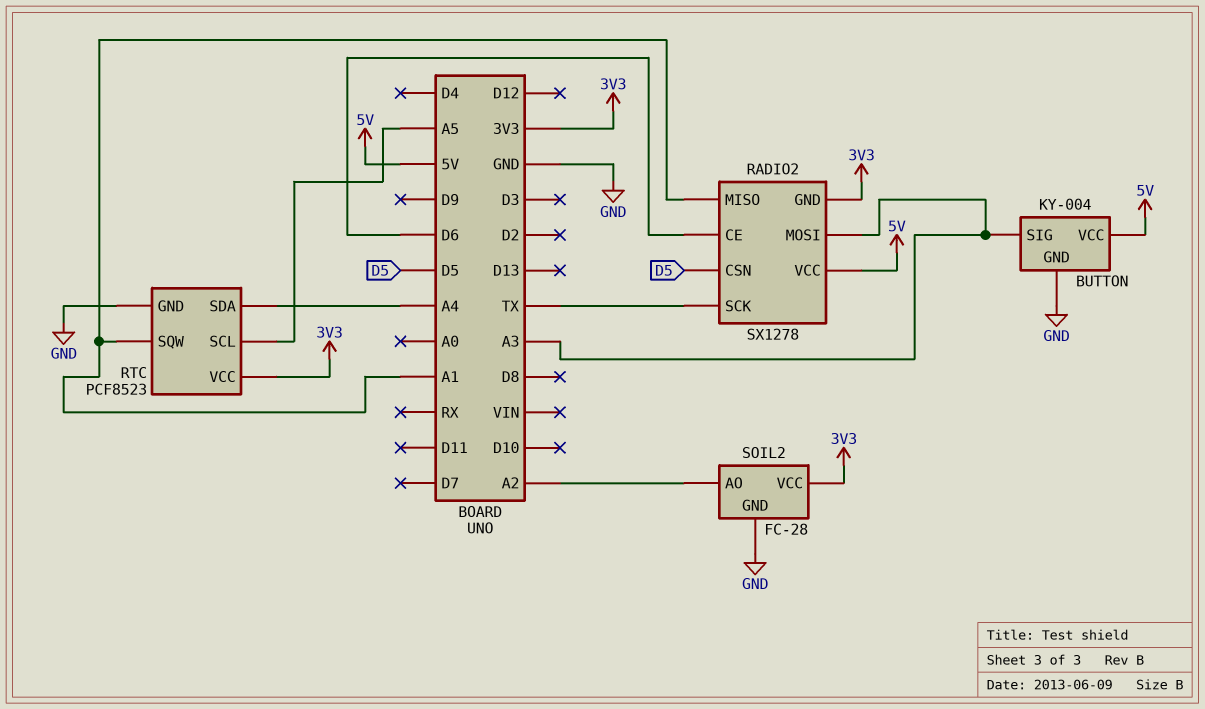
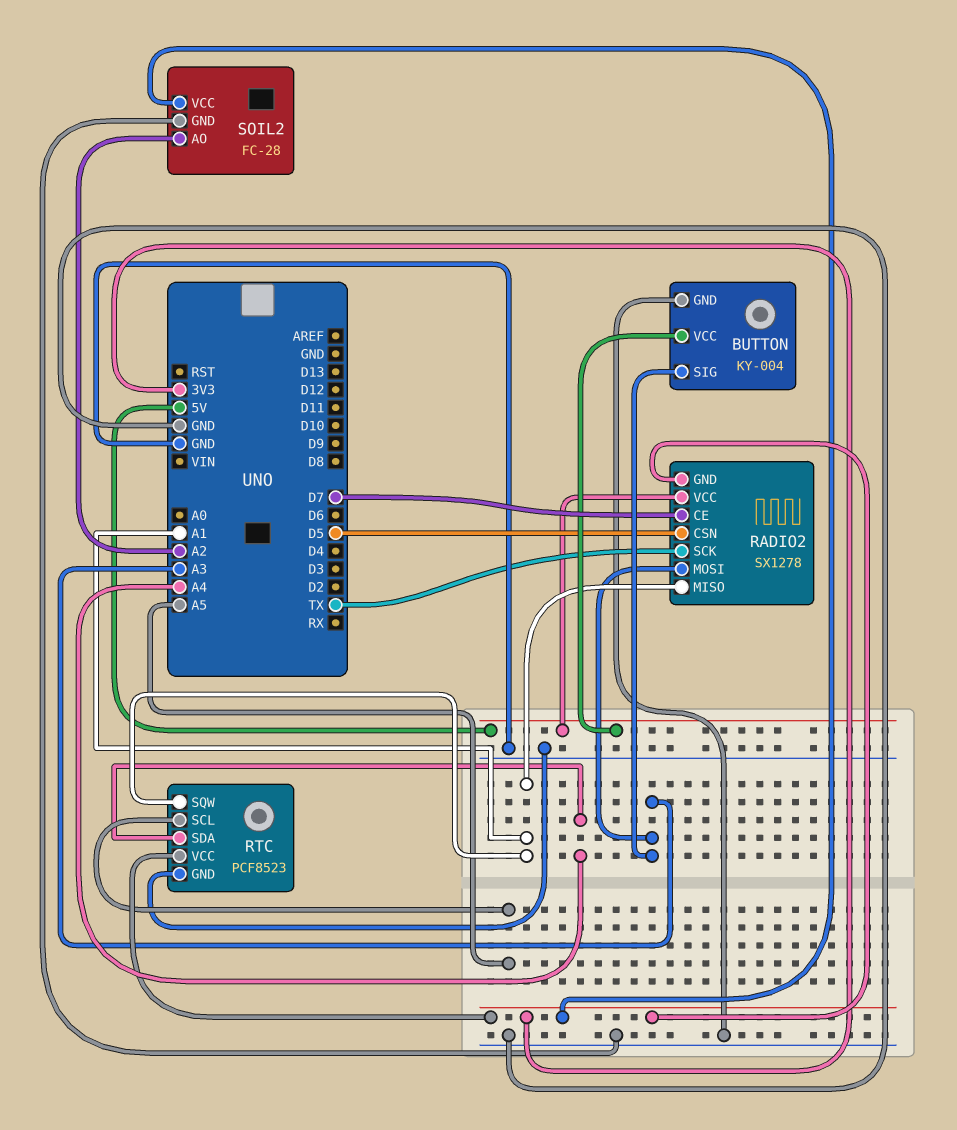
RADIO2 pin CE: D6 -> D7

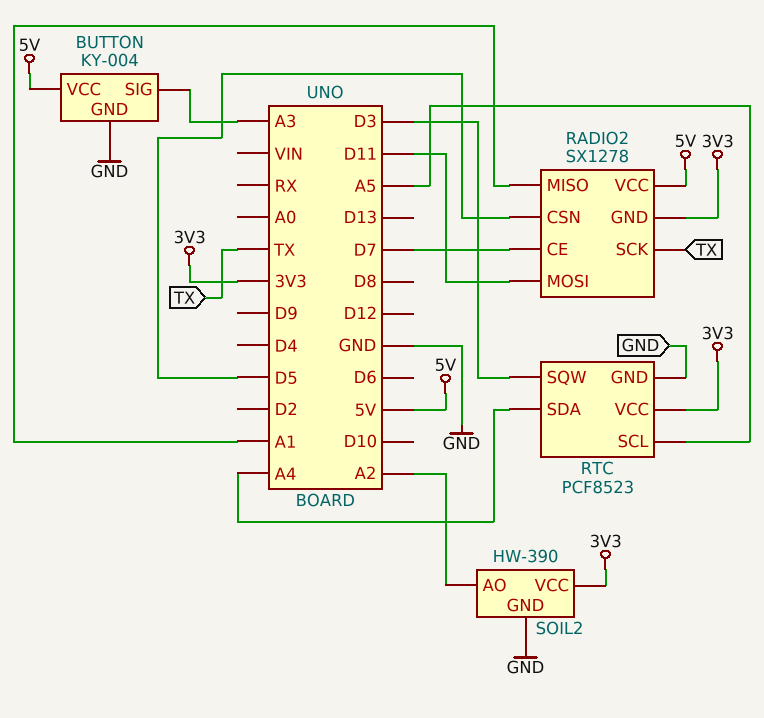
RADIO2 pin MOSI: A3 -> D11
RTC pin SQW: A1 -> D3
SOIL2: FC-28 -> HW-390

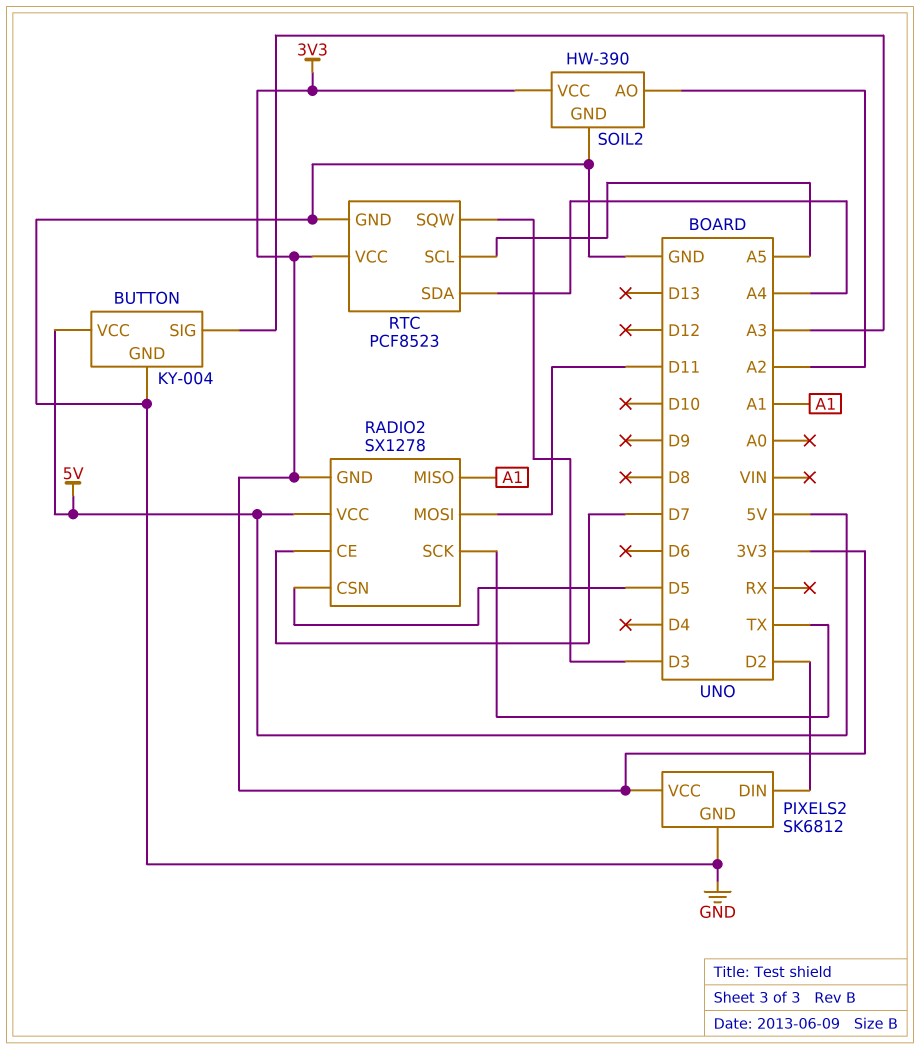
PIXELS2: none -> SK6812
PIXELS2 pin DIN: none -> D2
PIXELS2 pin GND: none -> GND
PIXELS2 pin VCC: none -> 3V3

